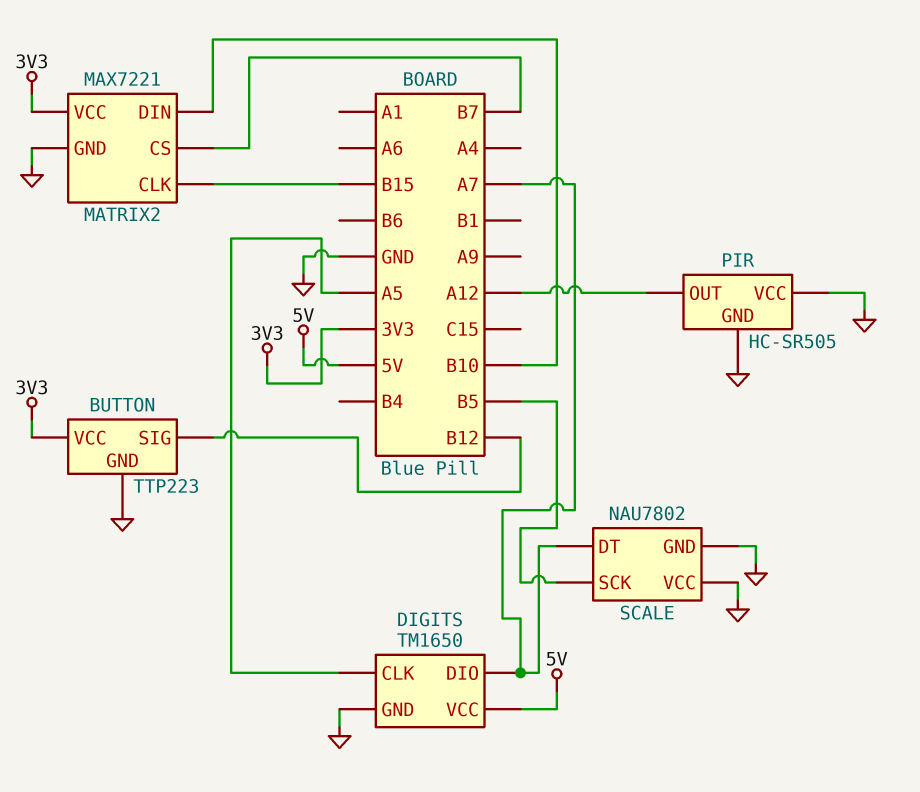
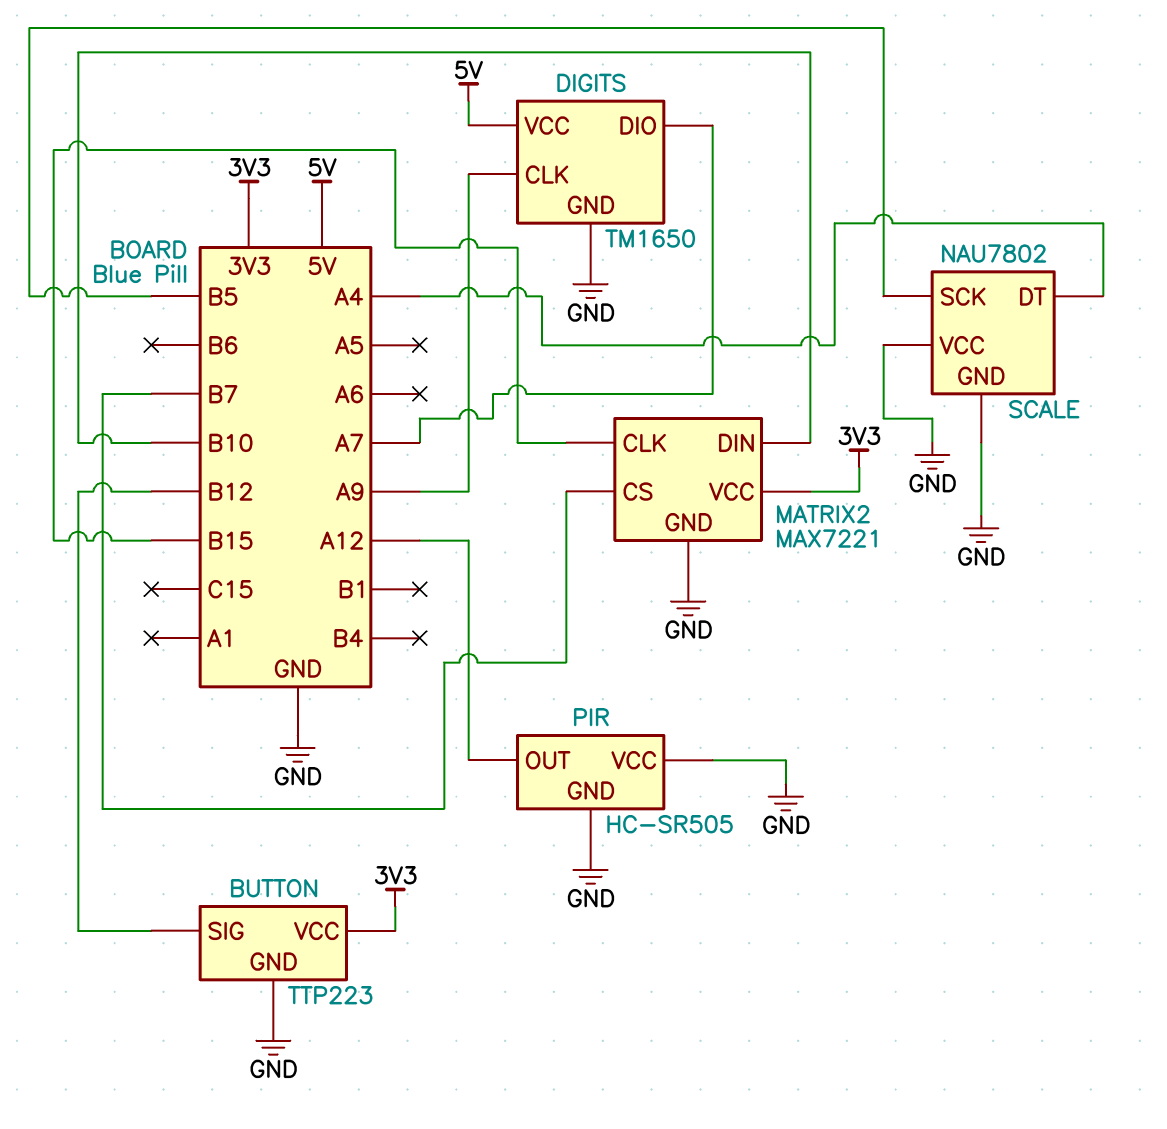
DIGITS pin CLK: A5 -> A9
SCALE pin DT: A7 -> A4

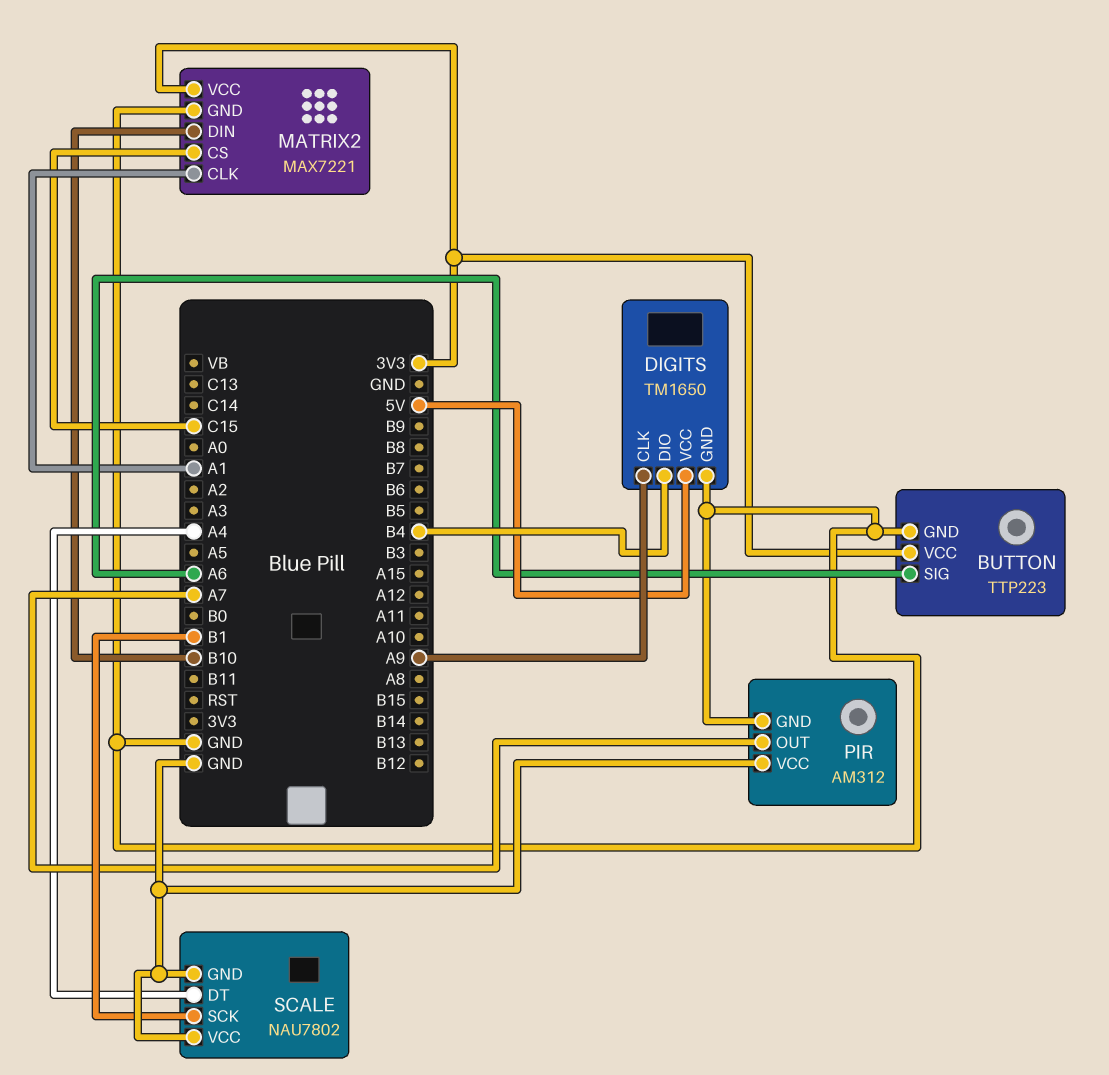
BUTTON pin SIG: B12 -> A6
DIGITS pin DIO: A7 -> B4
MATRIX2 pin CLK: B15 -> A1
MATRIX2 pin CS: B7 -> C15
PIR: HC-SR505 -> AM312
PIR pin OUT: A12 -> A7
SCALE pin SCK: B5 -> B1

